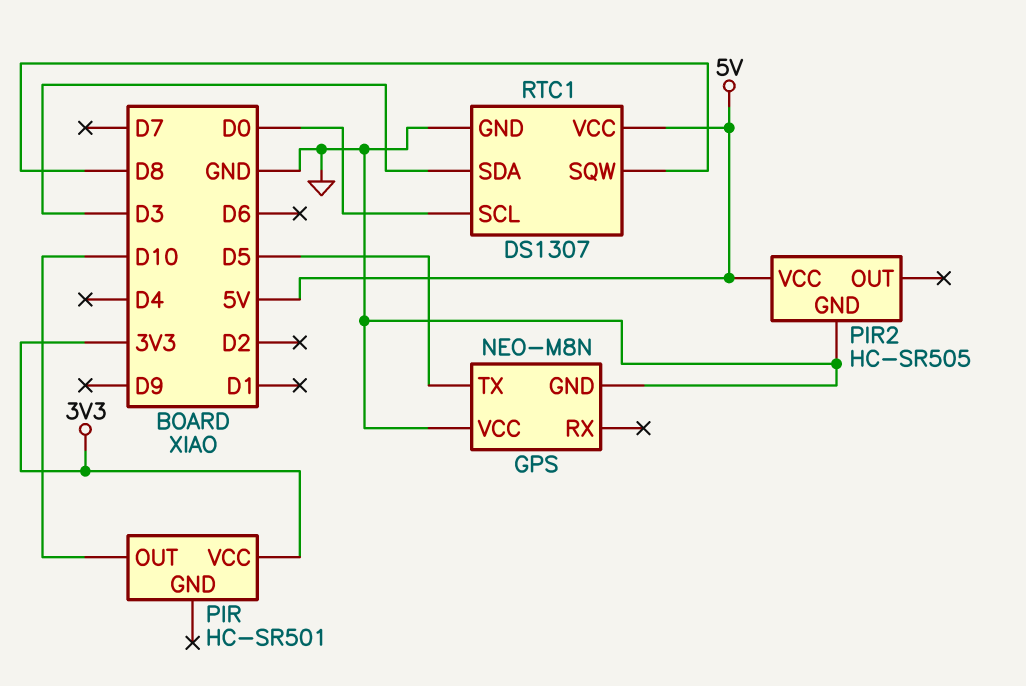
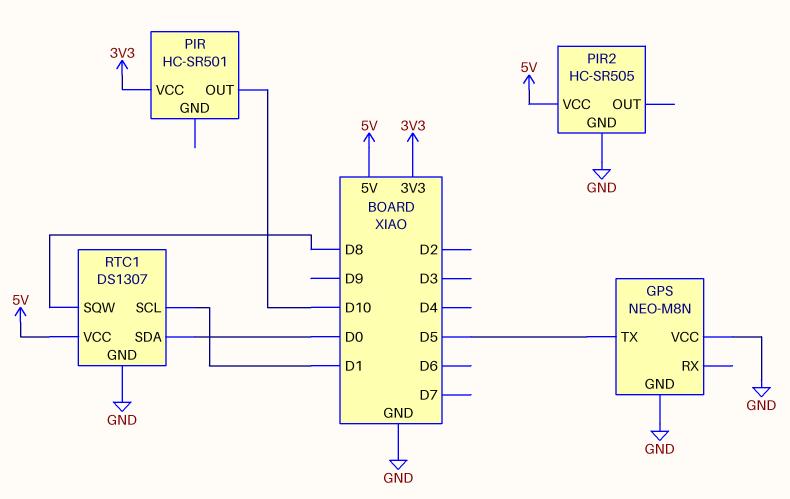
RTC1 pin SCL: D0 -> D1
RTC1 pin SDA: D3 -> D0

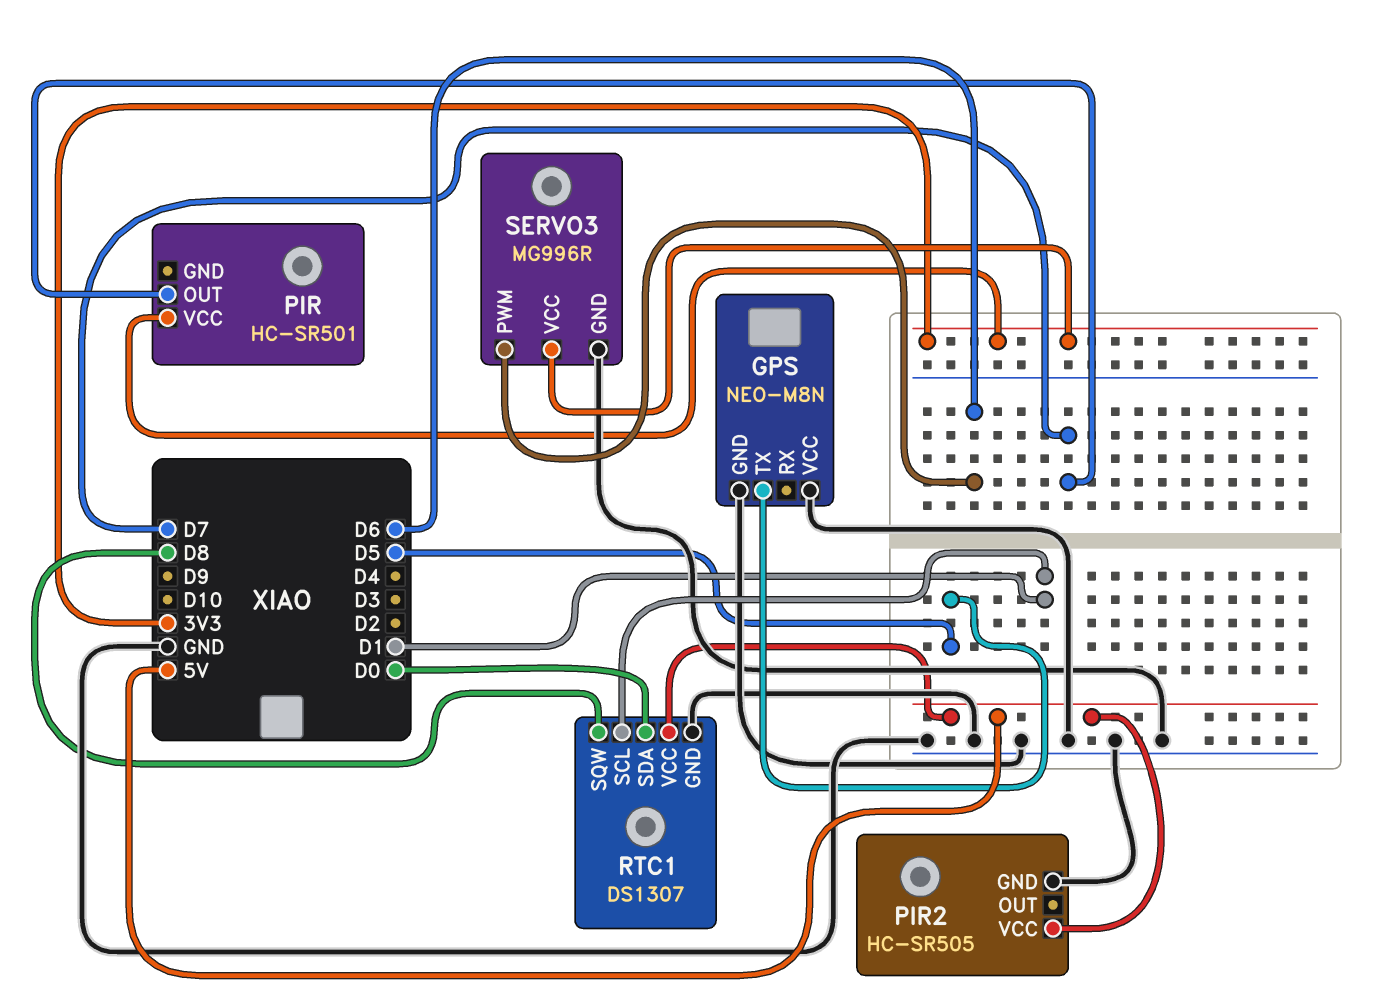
PIR pin OUT: D10 -> D7
SERVO3: none -> MG996R
SERVO3 pin GND: none -> GND
SERVO3 pin PWM: none -> D6
SERVO3 pin VCC: none -> 3V3

